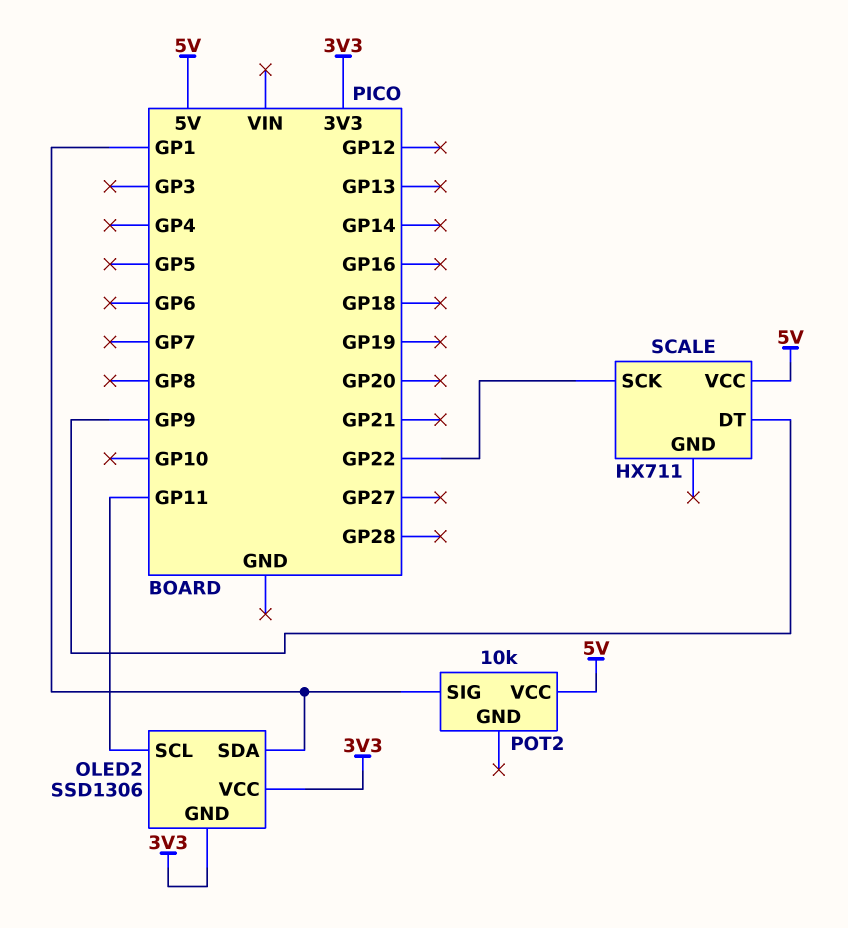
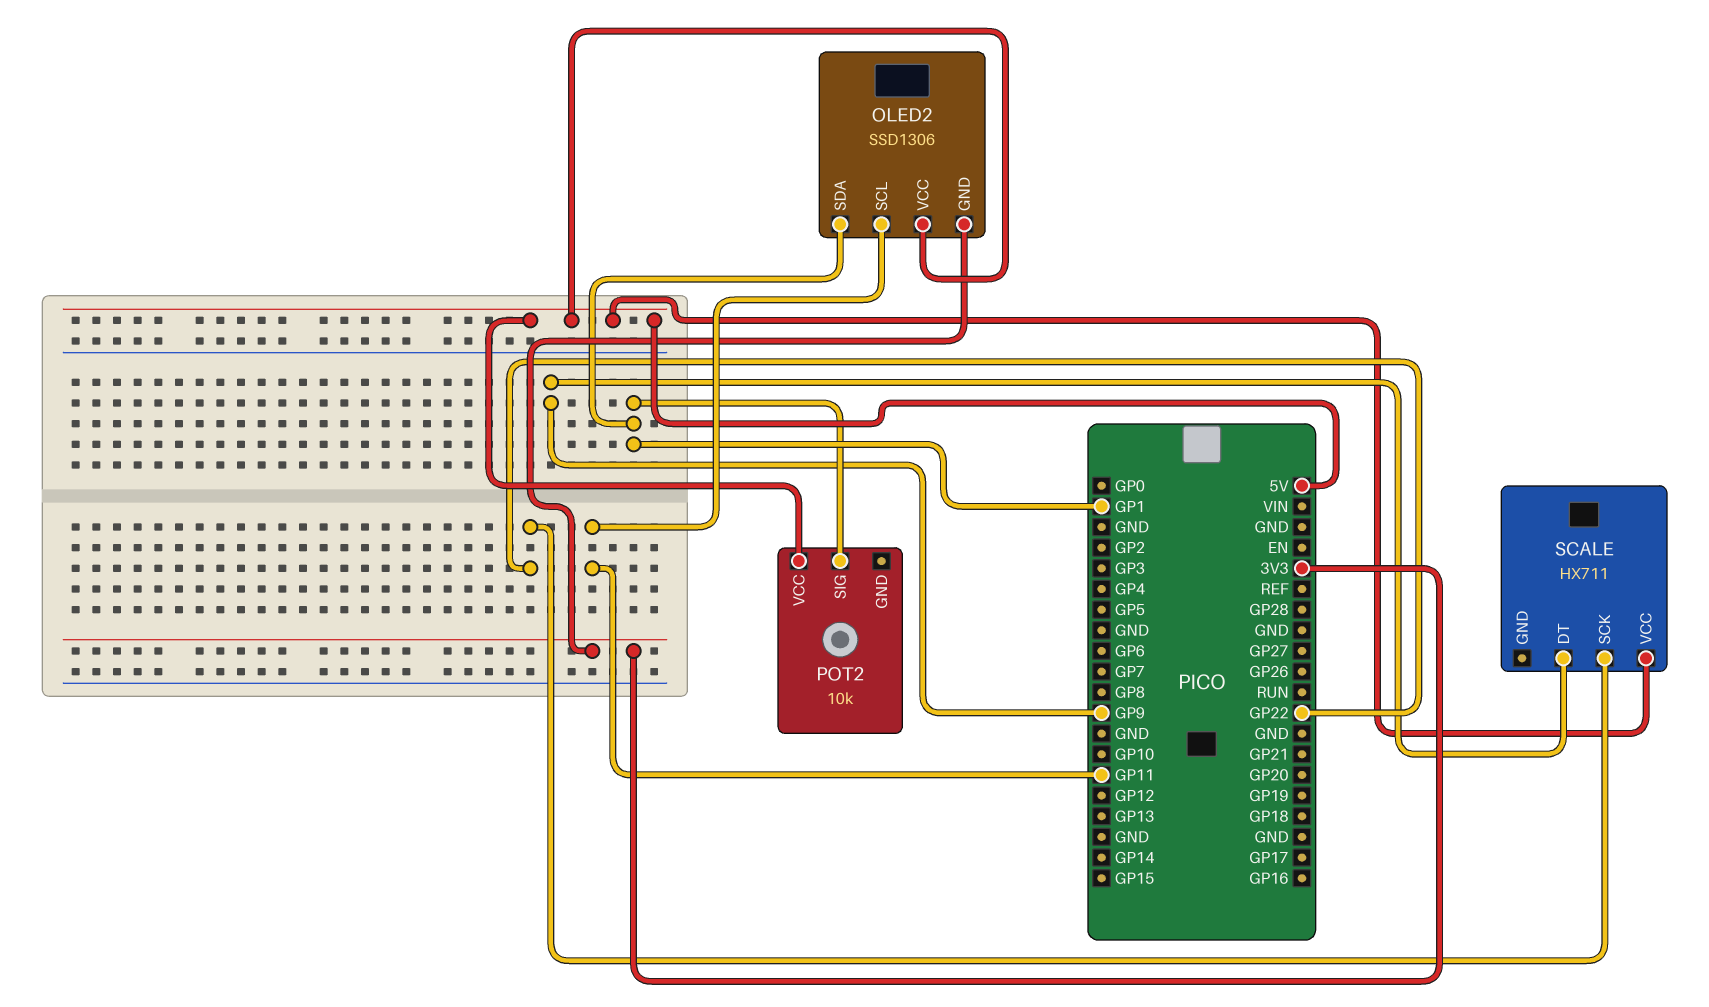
OLED2 pin VCC: 3V3 -> 5V

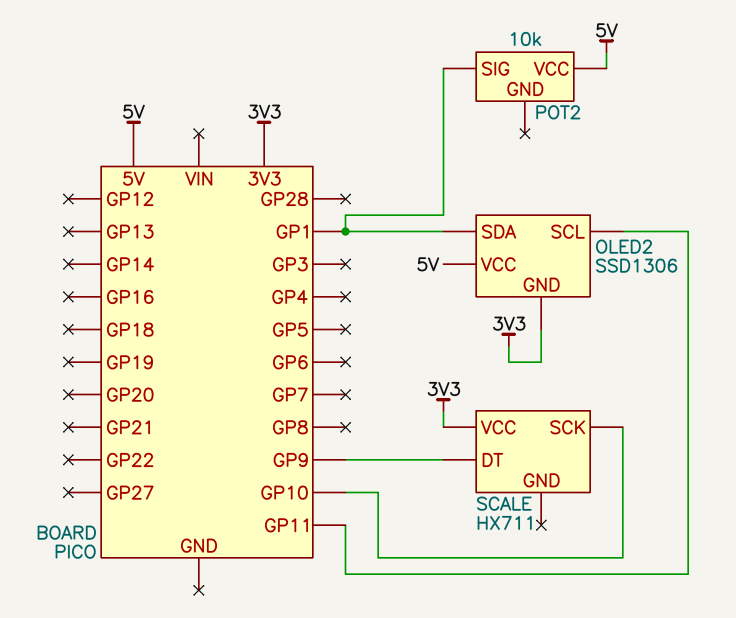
SCALE pin SCK: GP22 -> GP10
SCALE pin VCC: 5V -> 3V3

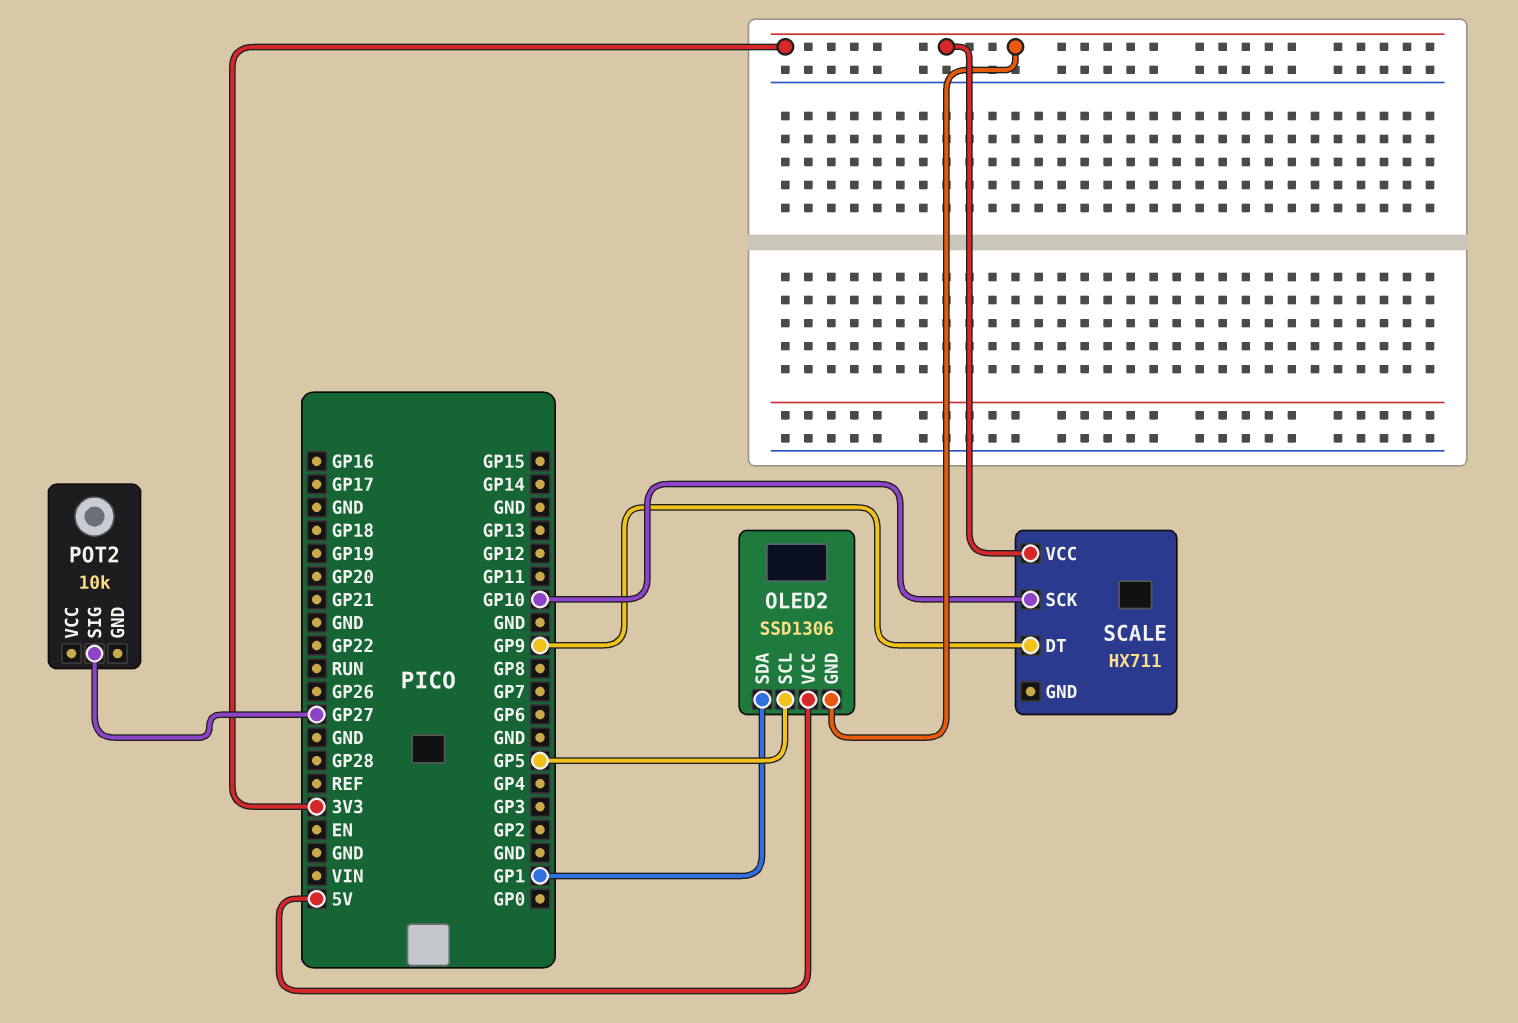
OLED2 pin SCL: GP11 -> GP5
POT2 pin SIG: GP1 -> GP27
POT2 pin VCC: 5V -> none

